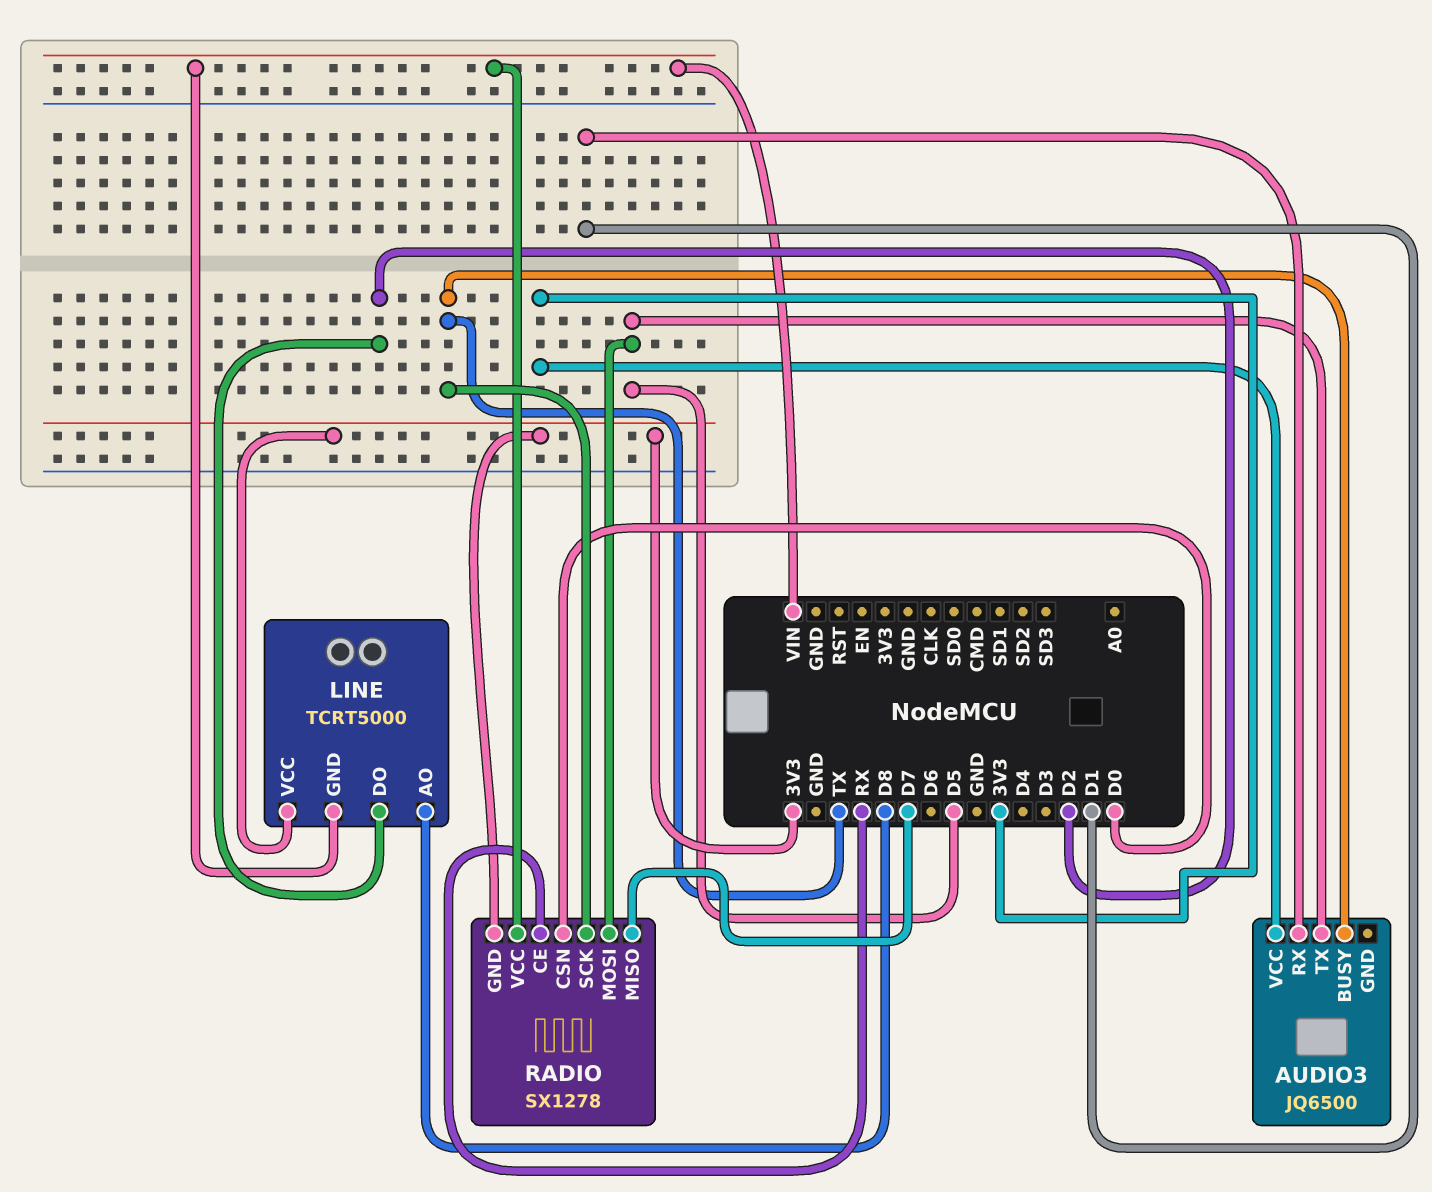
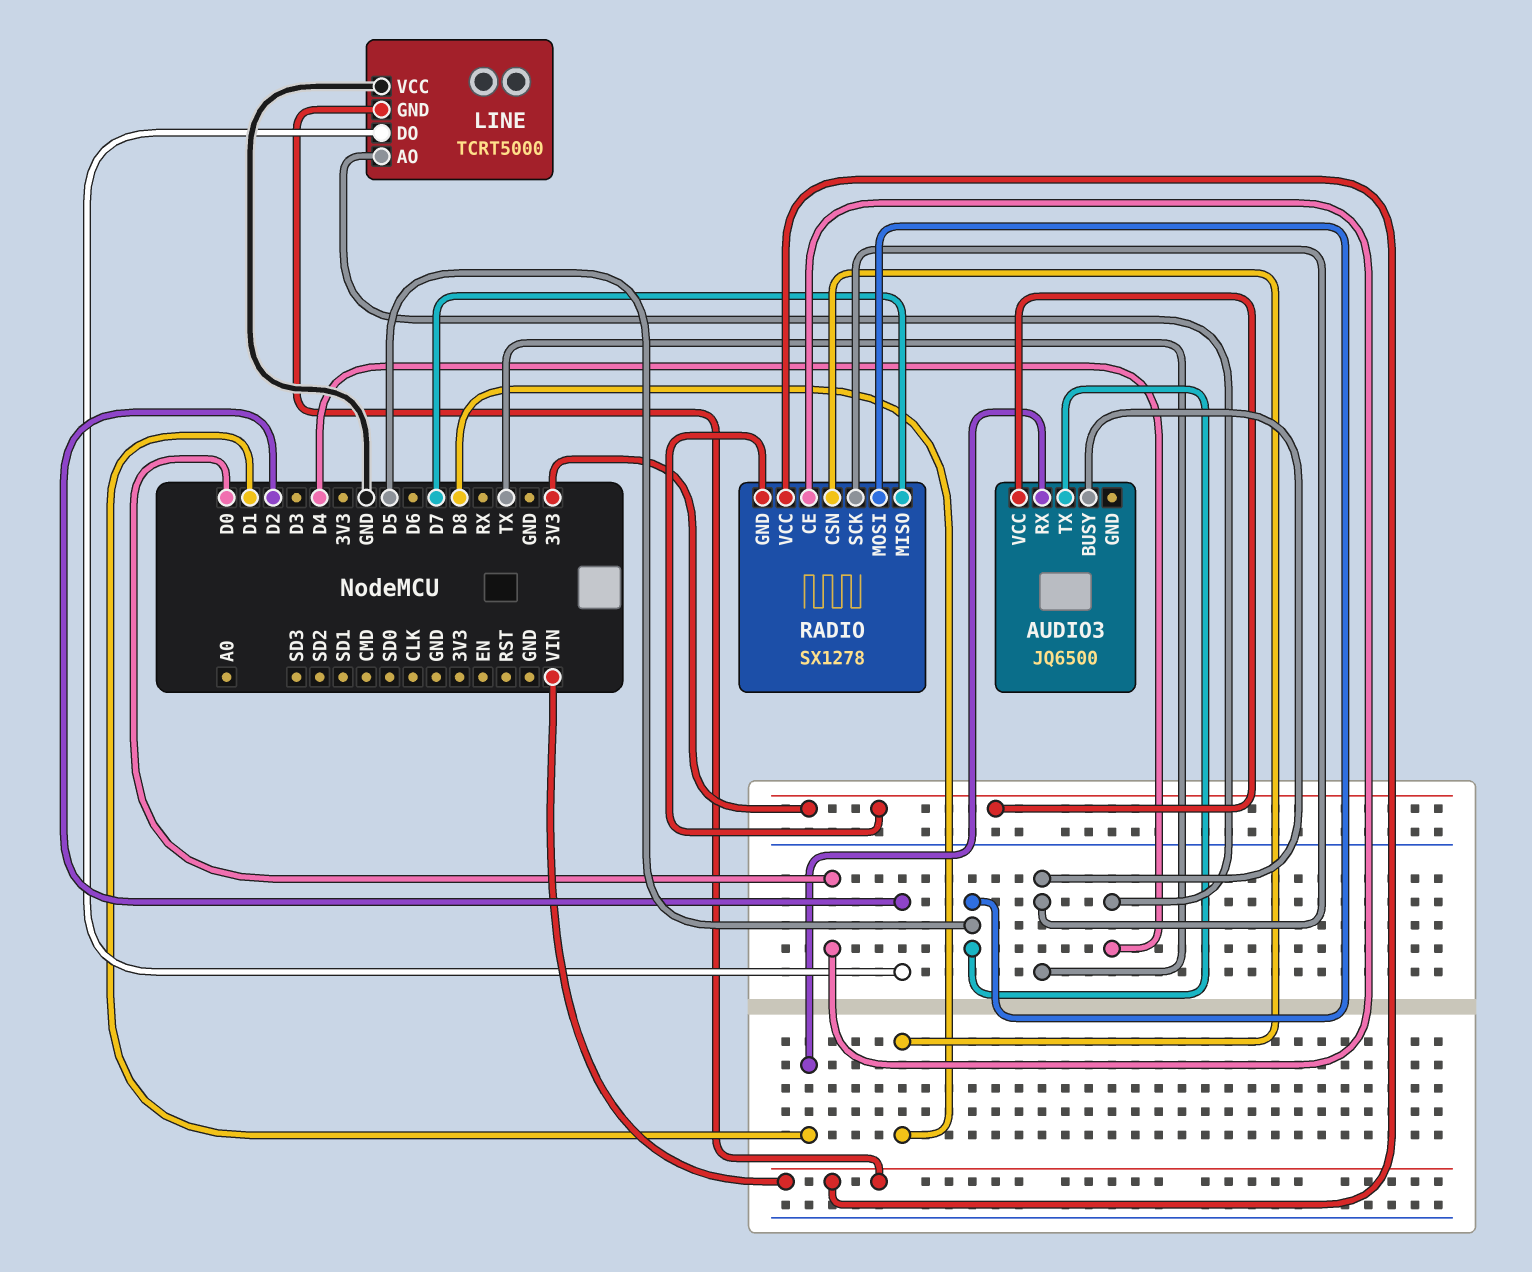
LINE pin AO: D8 -> D4
LINE pin VCC: 3V3 -> GND
RADIO pin CE: RX -> D0
RADIO pin CSN: D0 -> D8

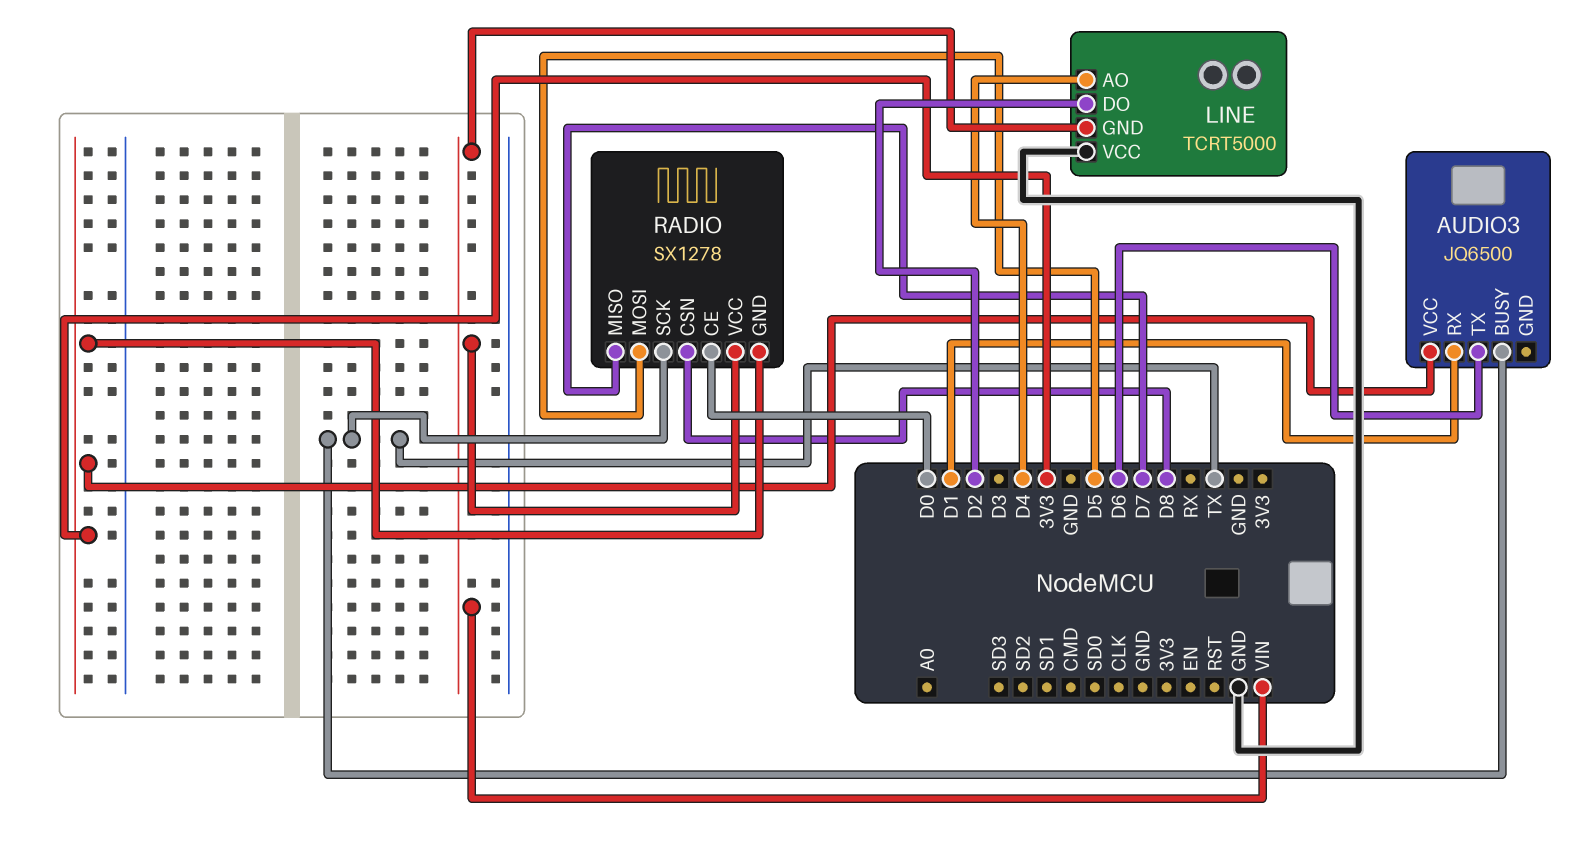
AUDIO3 pin TX: D5 -> D6

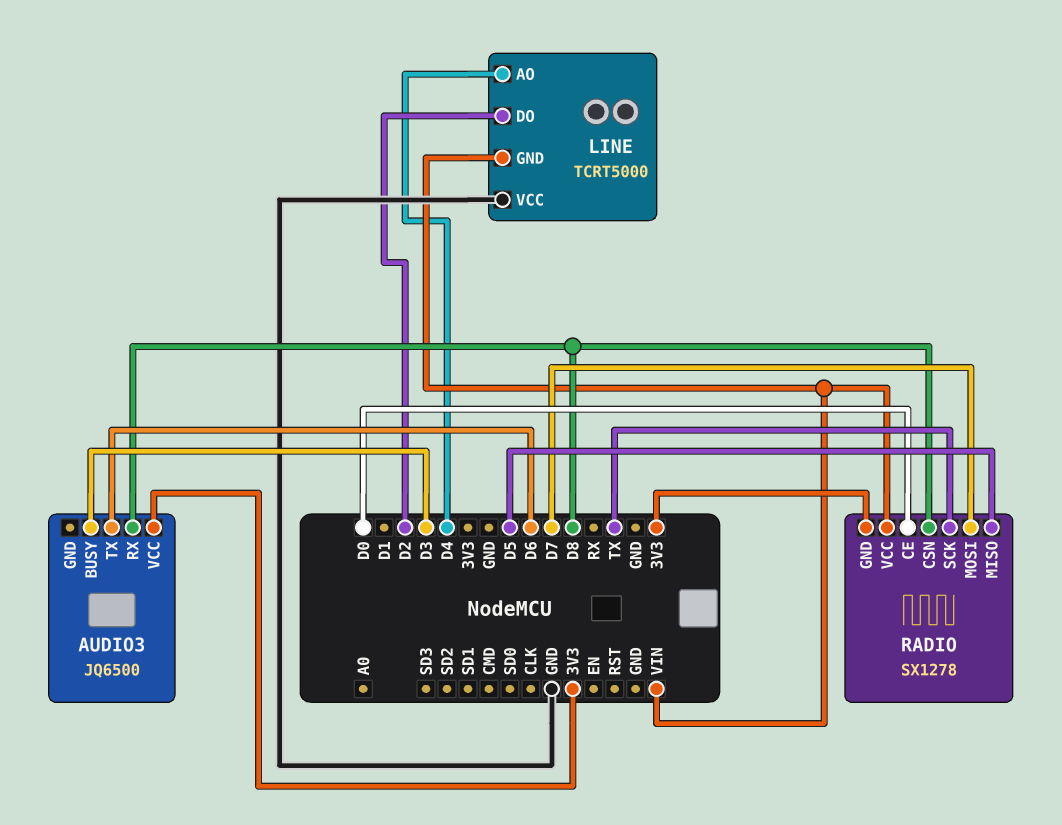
AUDIO3 pin BUSY: TX -> D3
AUDIO3 pin RX: D1 -> D8
RADIO pin MISO: D7 -> D5
RADIO pin MOSI: D5 -> D7

